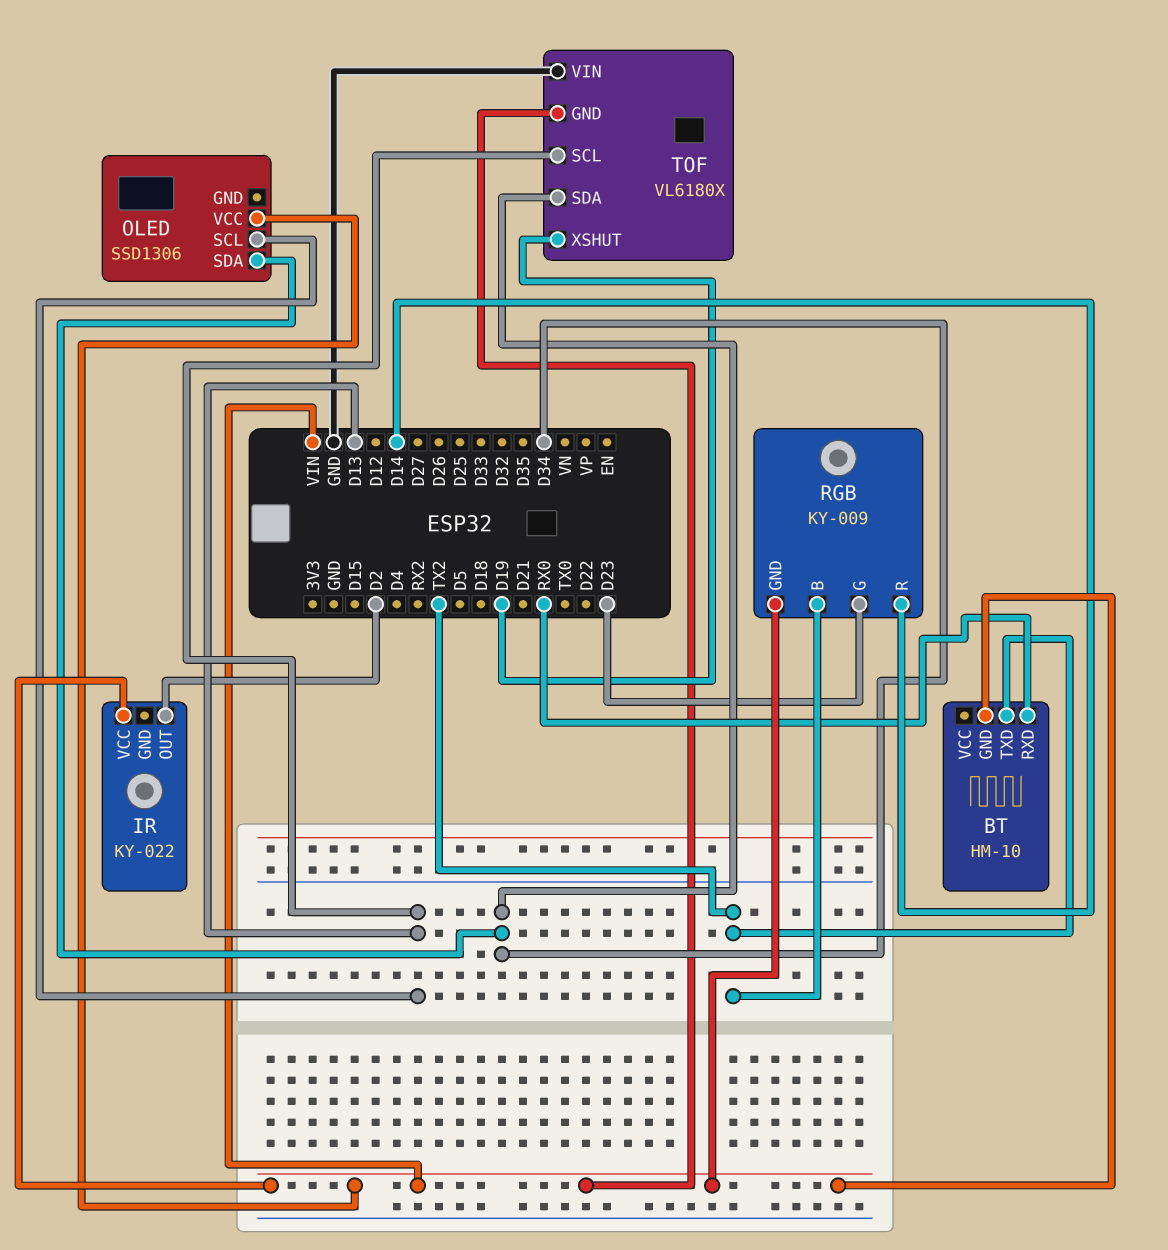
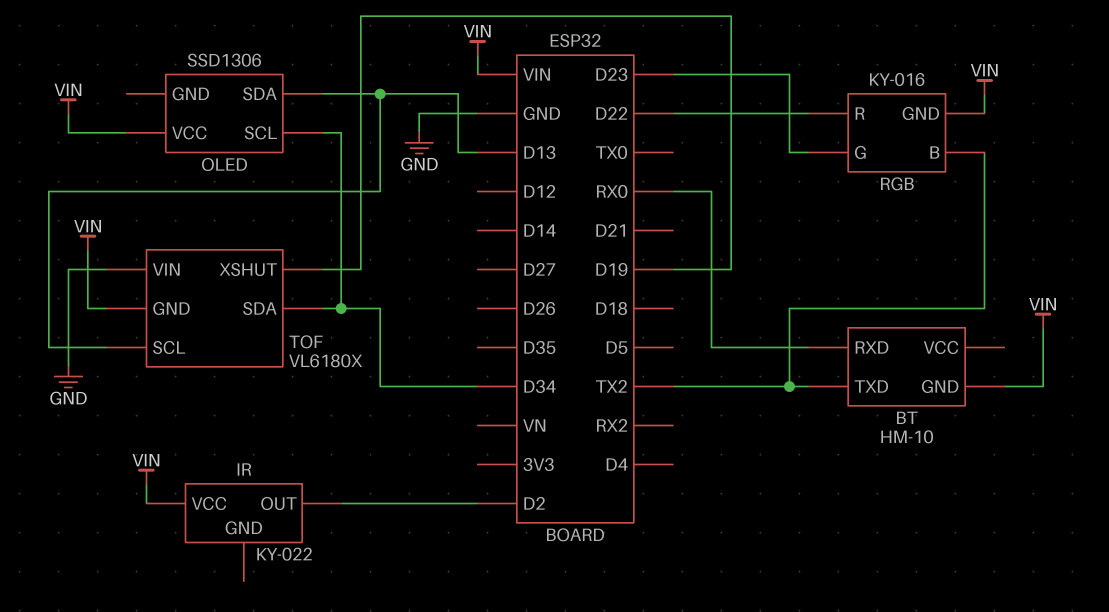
OLED pin SCL: D13 -> D34
OLED pin SDA: D34 -> D13
RGB: KY-009 -> KY-016
RGB pin R: D14 -> D22

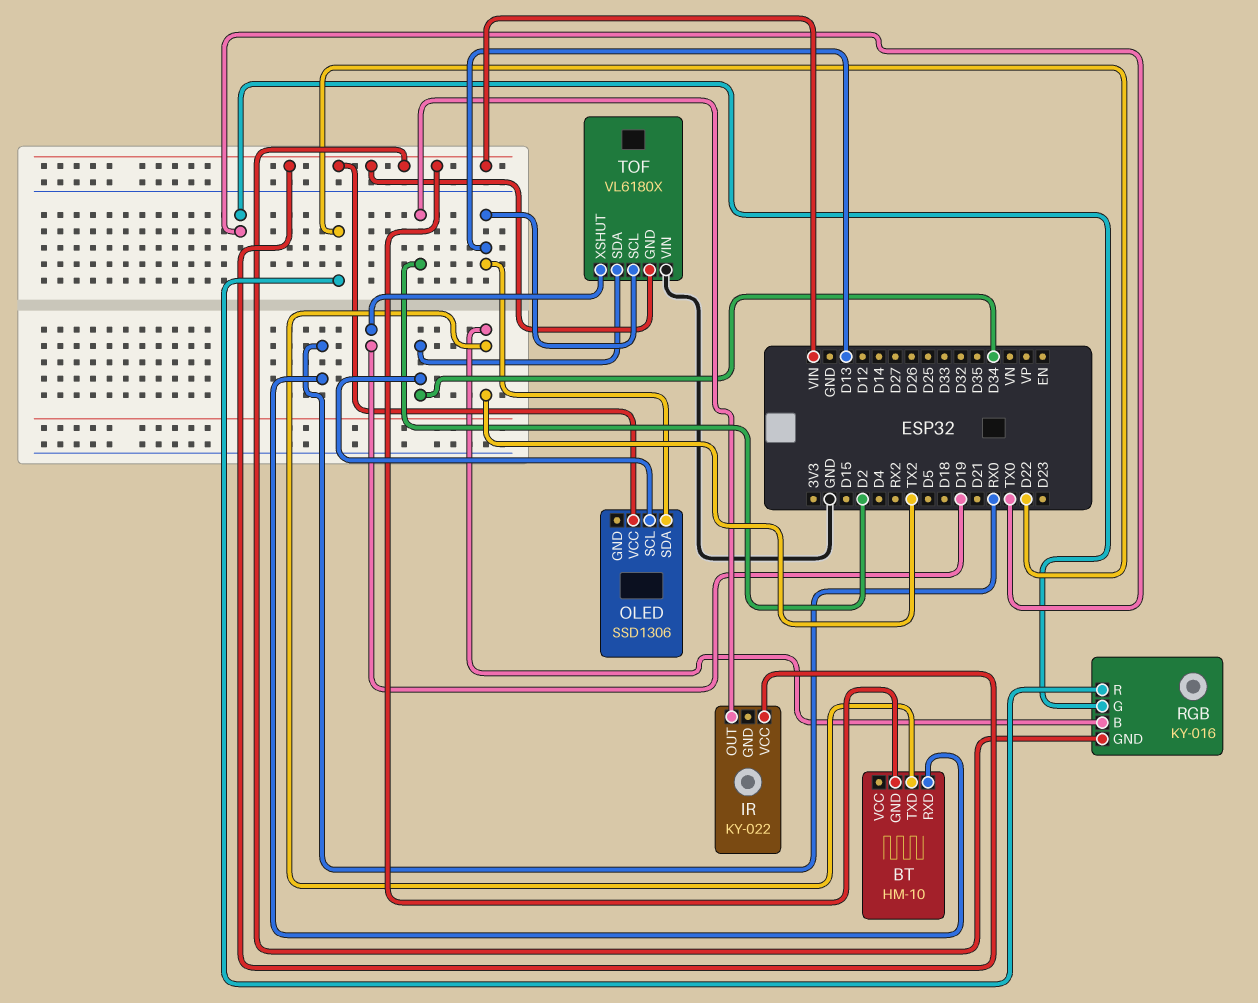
RGB pin G: D23 -> TX0

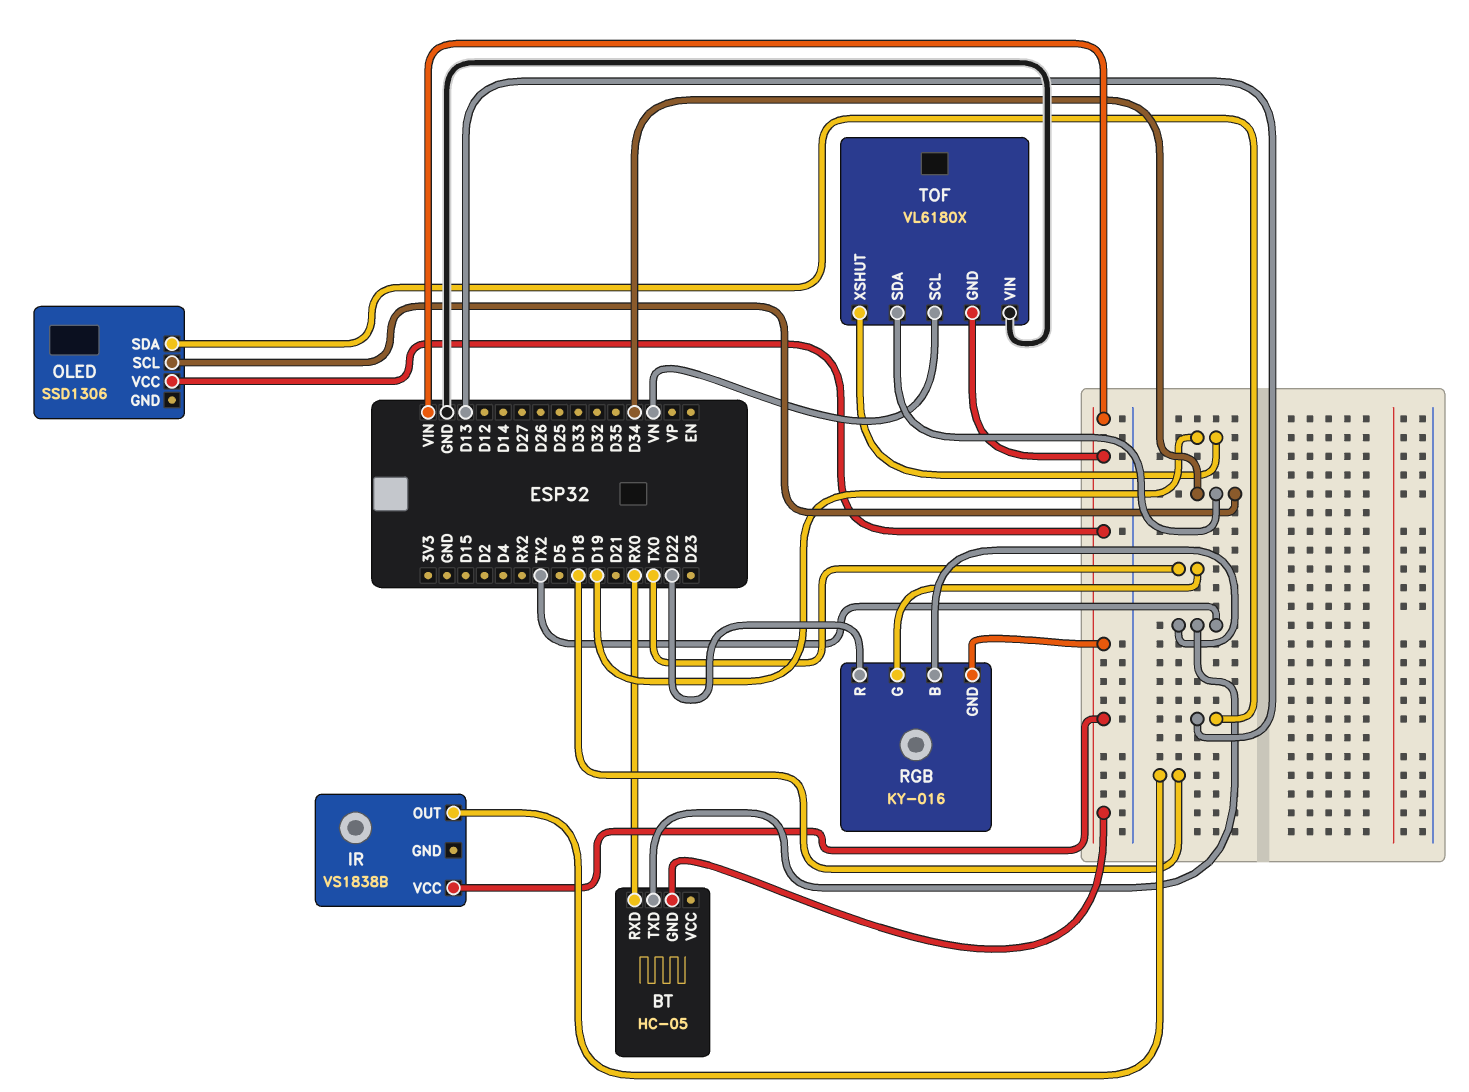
BT: HM-10 -> HC-05
IR: KY-022 -> VS1838B
IR pin OUT: D2 -> D18
TOF pin SCL: D13 -> VN

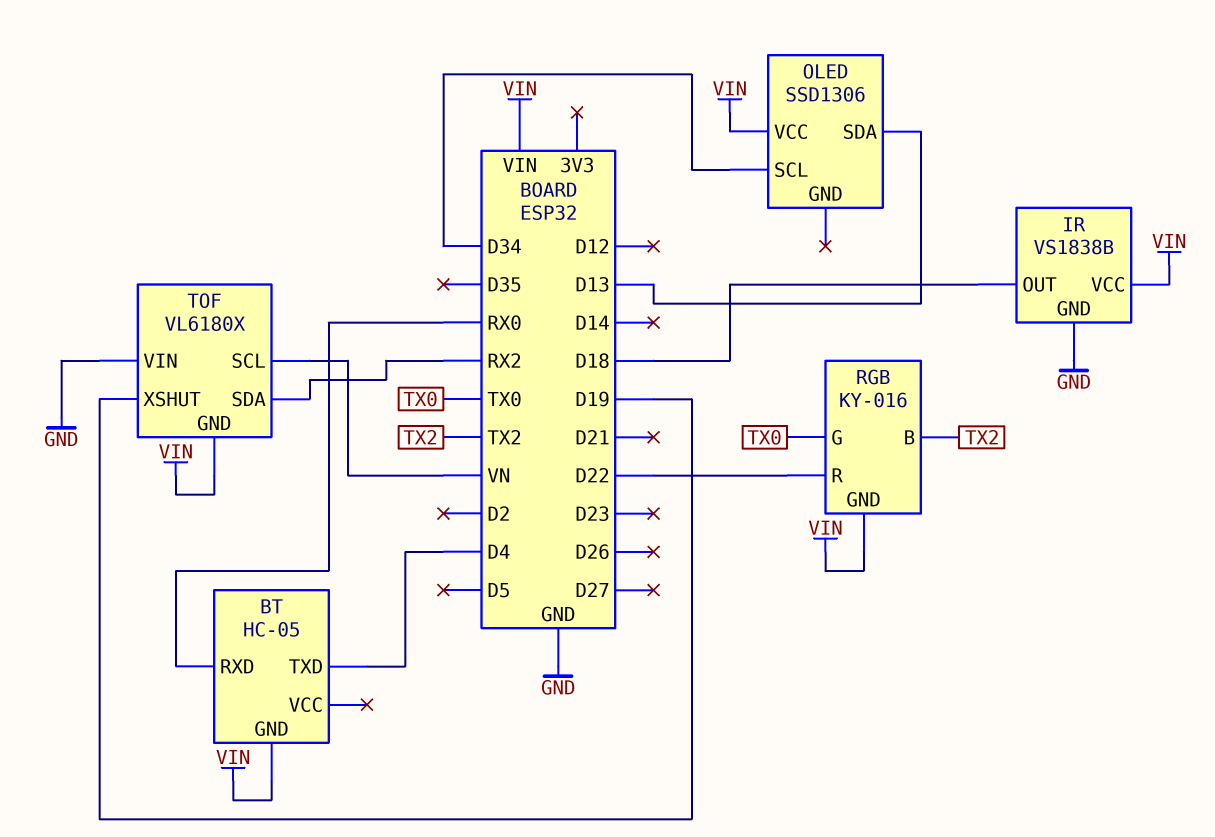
BT pin TXD: TX2 -> D4
IR pin GND: none -> GND
TOF pin SDA: D34 -> RX2

